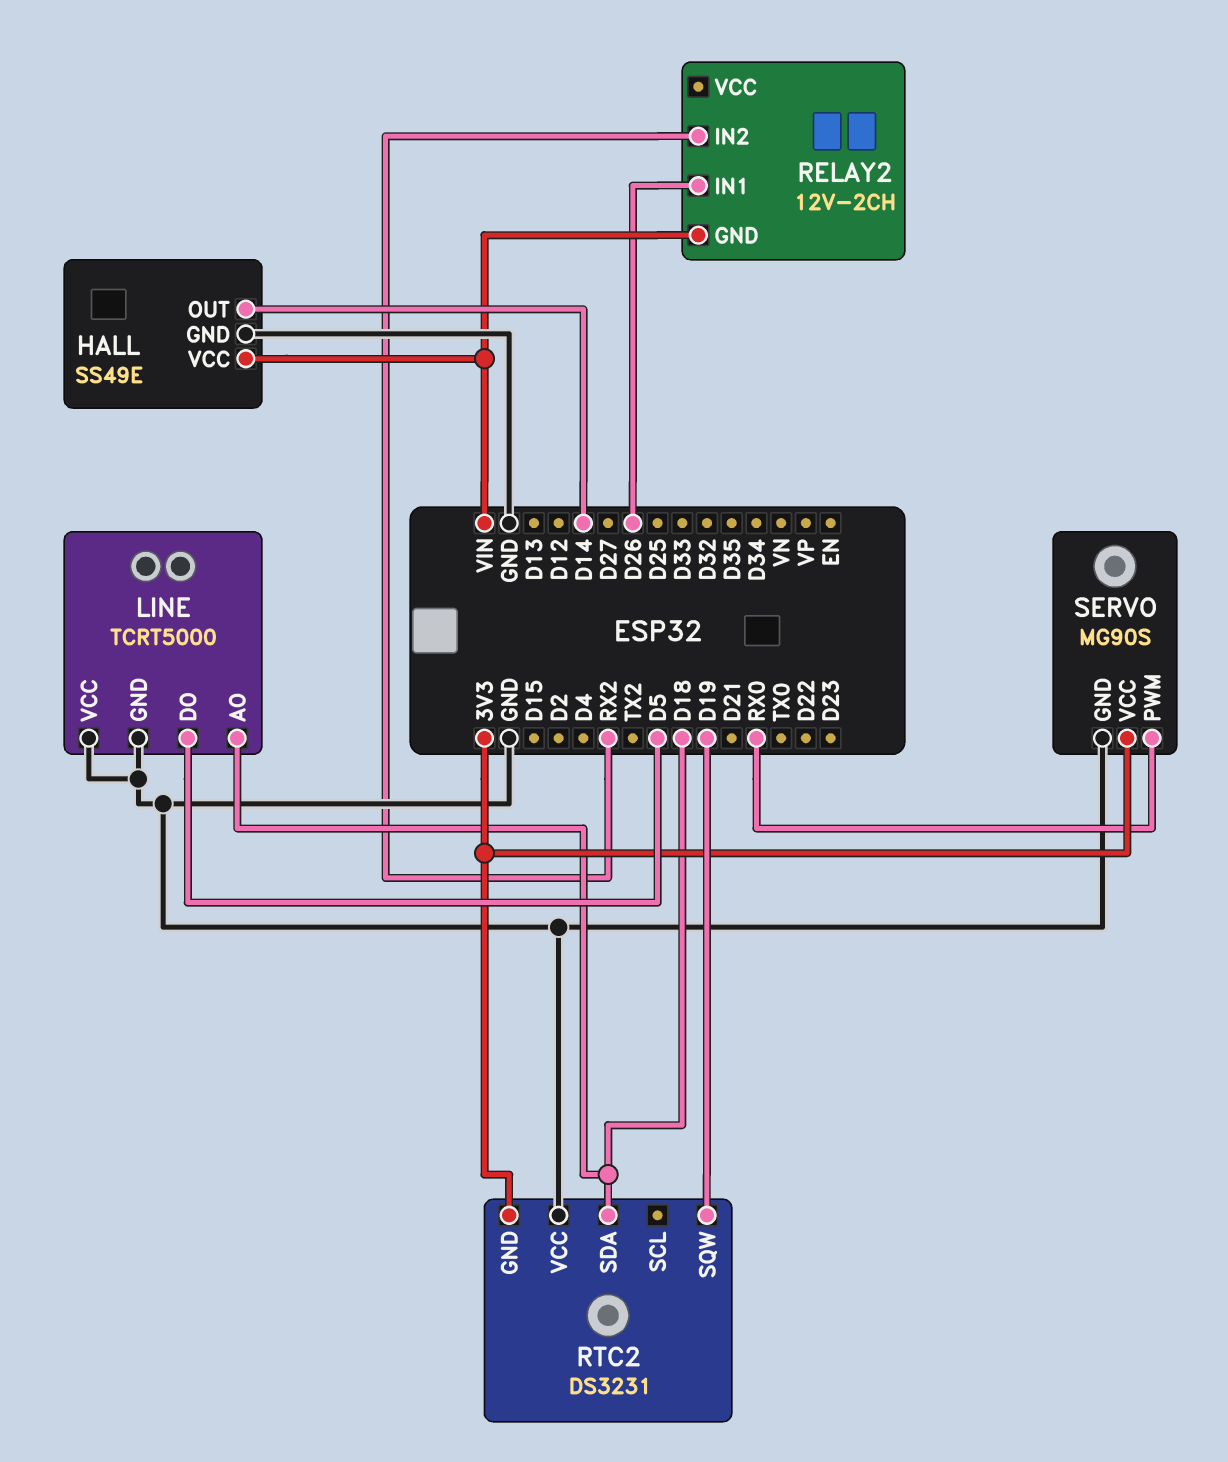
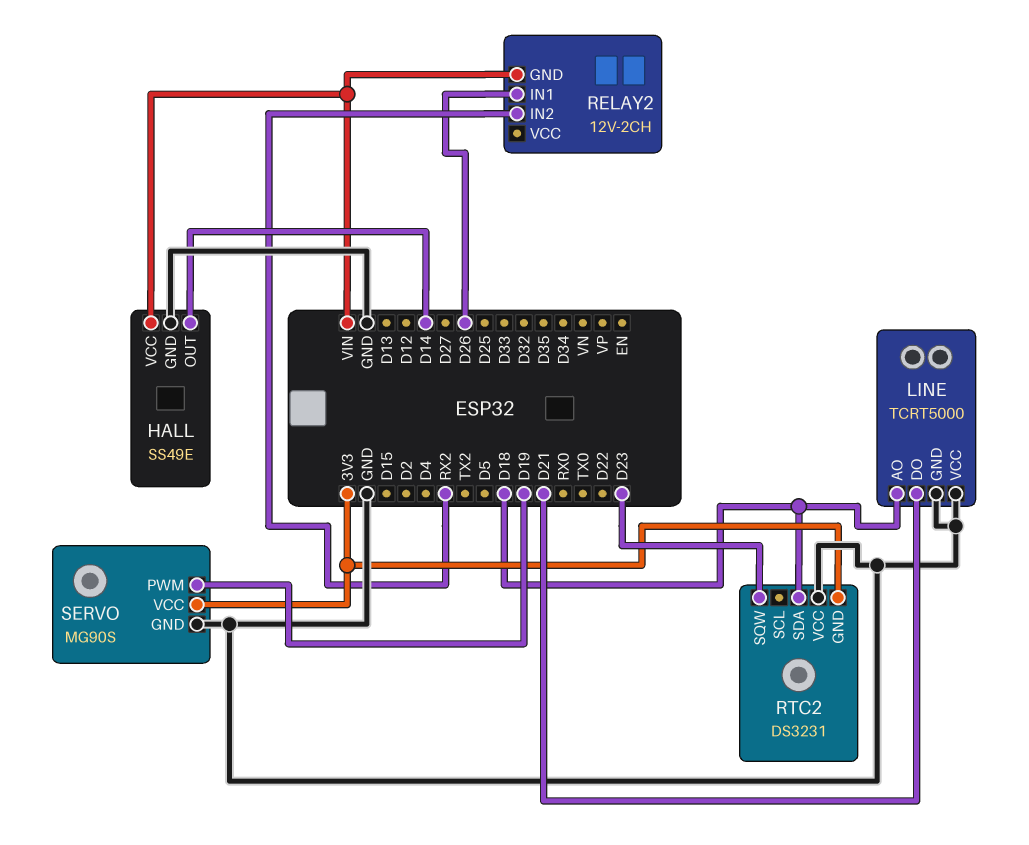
LINE pin DO: D5 -> D21
RTC2 pin SQW: D19 -> D23
SERVO pin PWM: RX0 -> D19

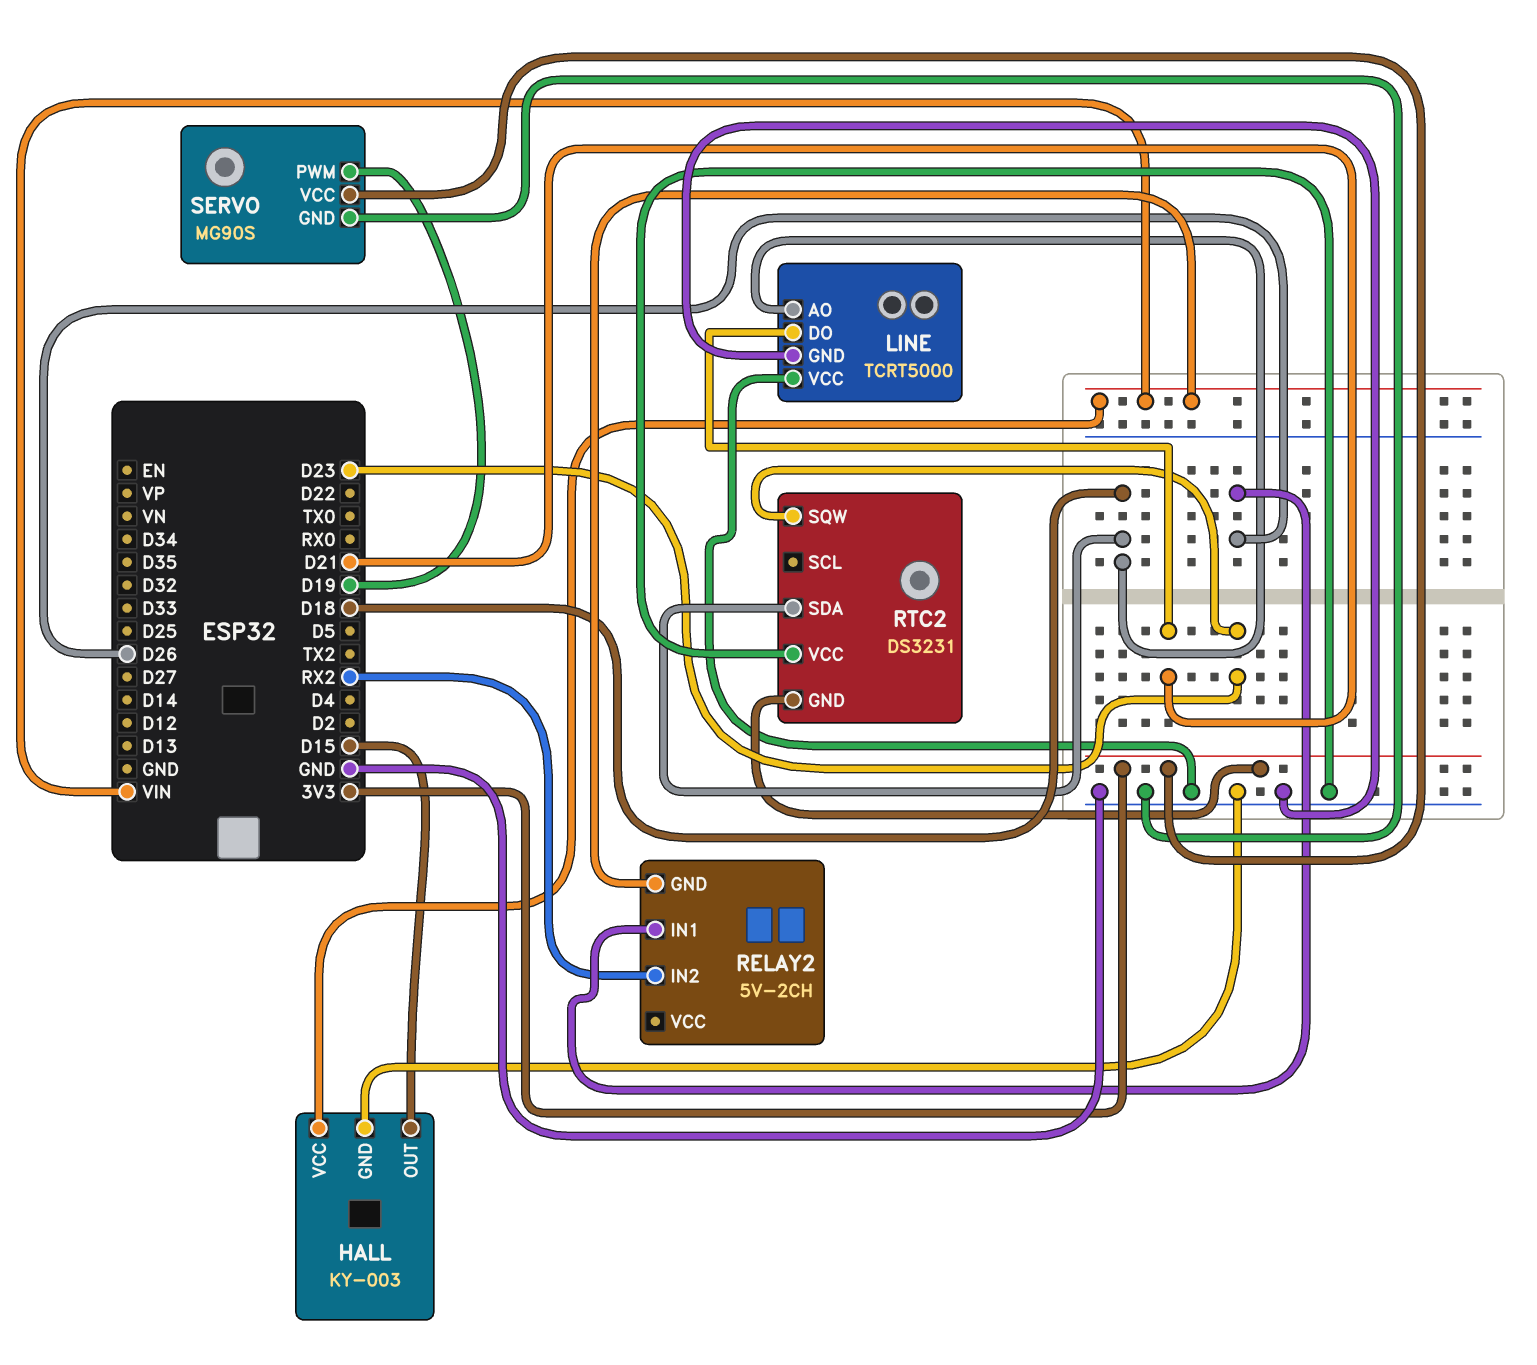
HALL: SS49E -> KY-003
HALL pin OUT: D14 -> D15
RELAY2: 12V-2CH -> 5V-2CH

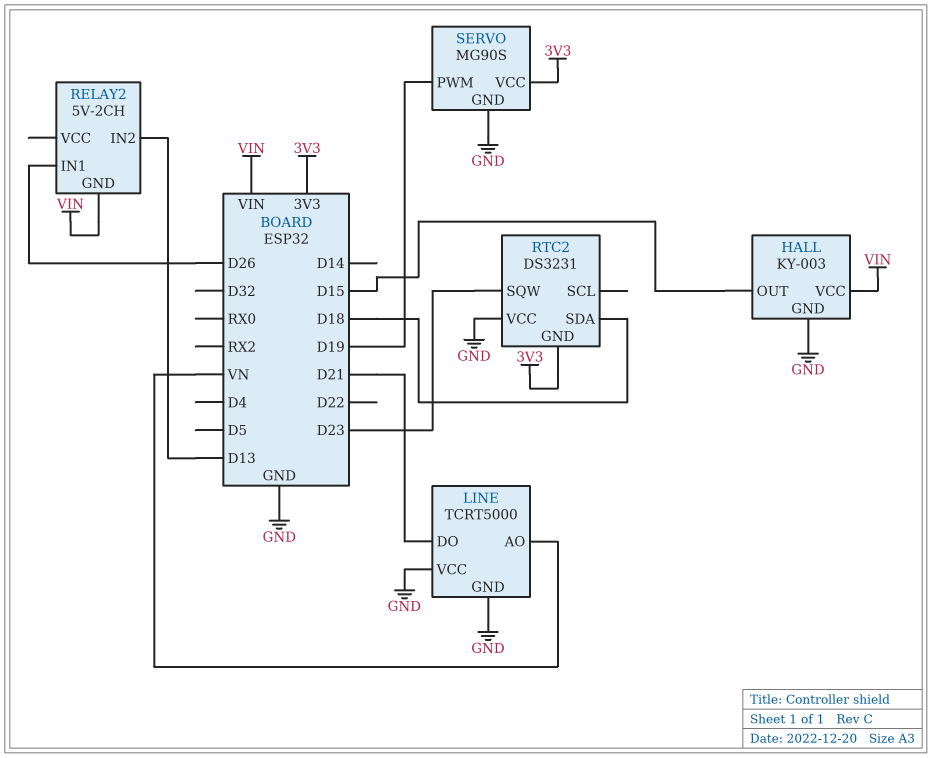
LINE pin AO: D18 -> VN
RELAY2 pin IN2: RX2 -> D13

